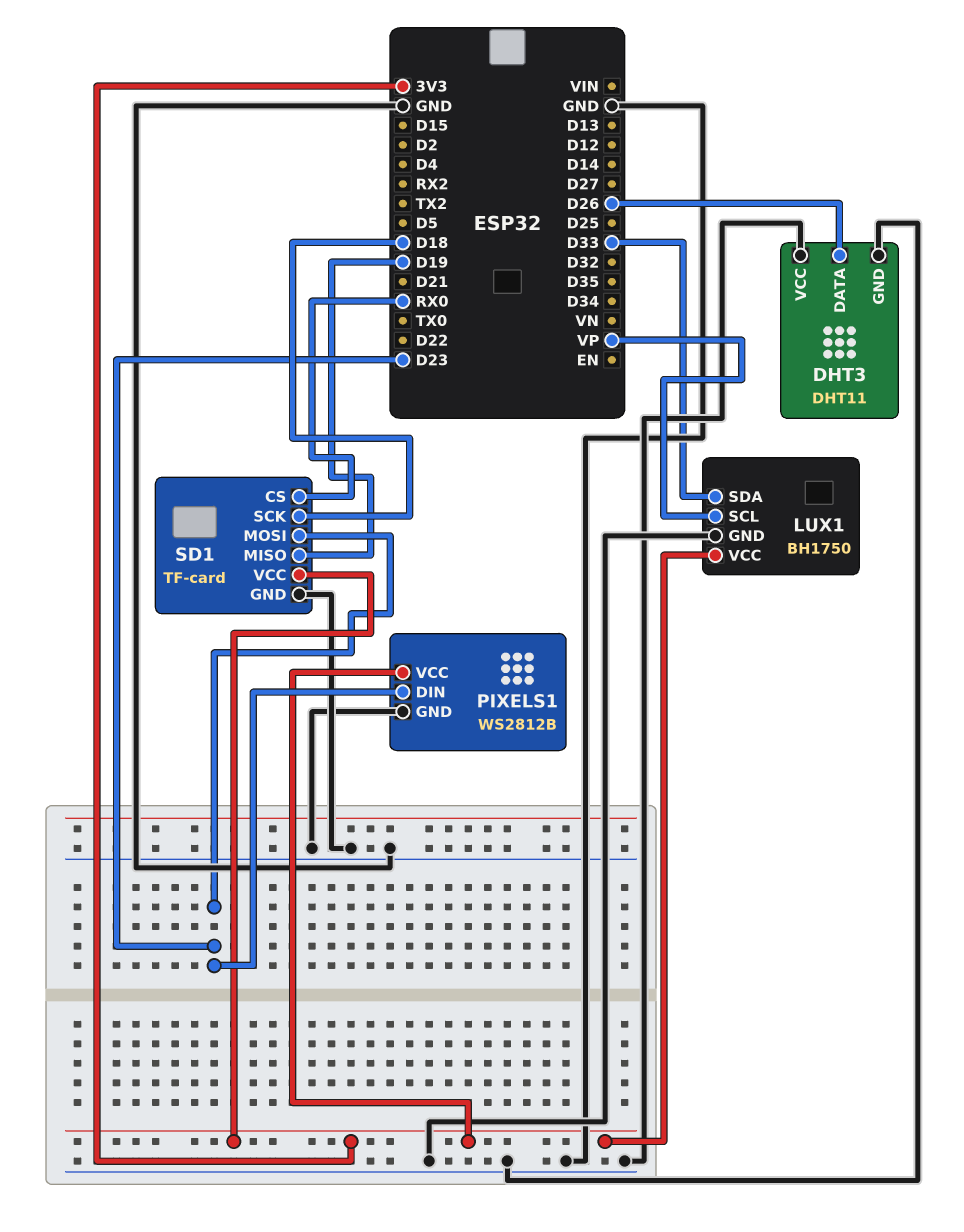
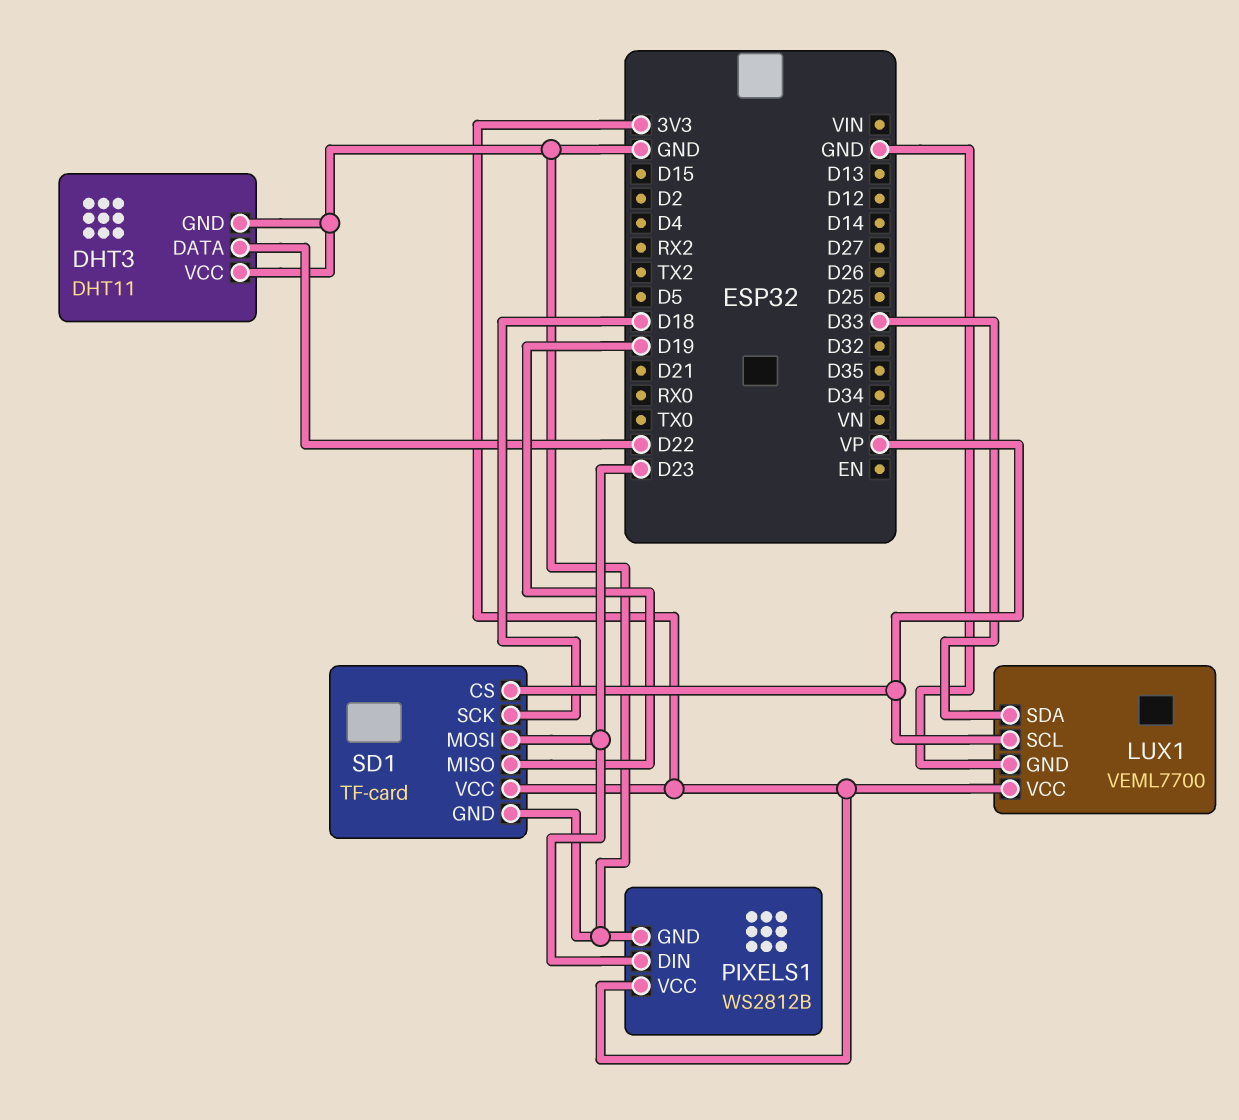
DHT3 pin DATA: D26 -> D22
LUX1: BH1750 -> VEML7700
SD1 pin CS: RX0 -> VP

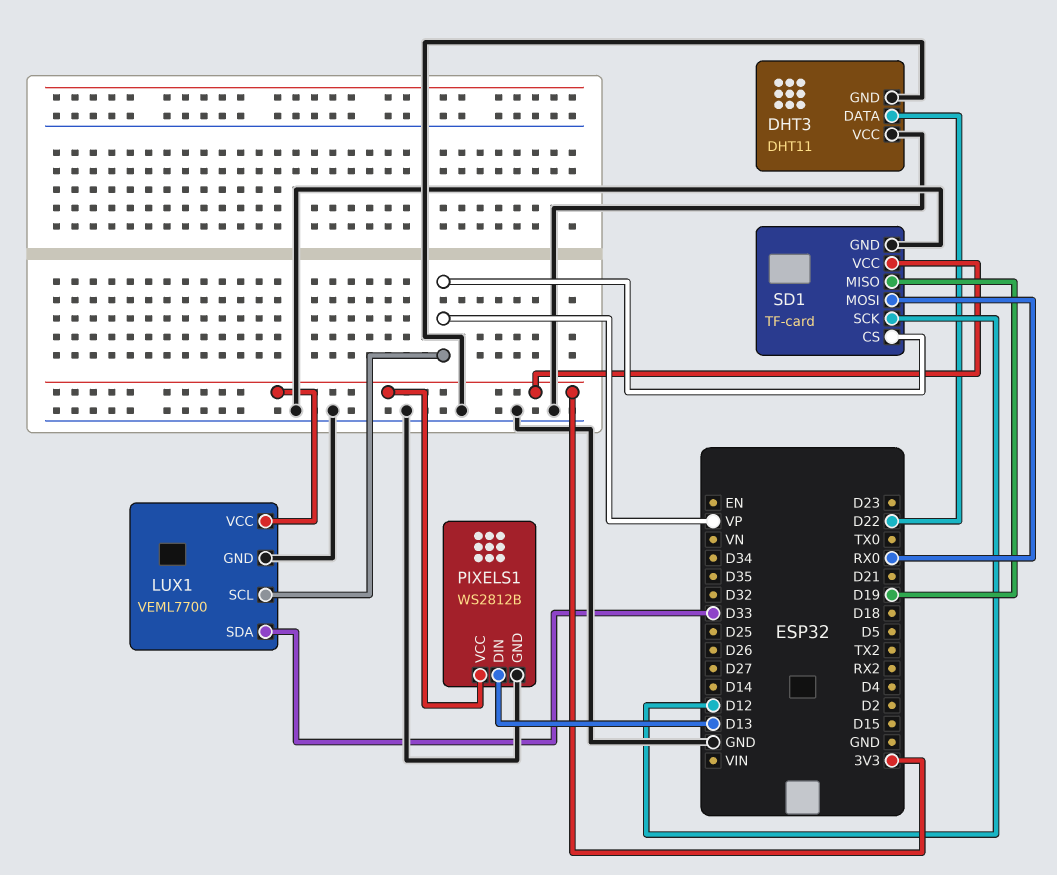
PIXELS1 pin DIN: D23 -> D13
SD1 pin MOSI: D23 -> RX0
SD1 pin SCK: D18 -> D12

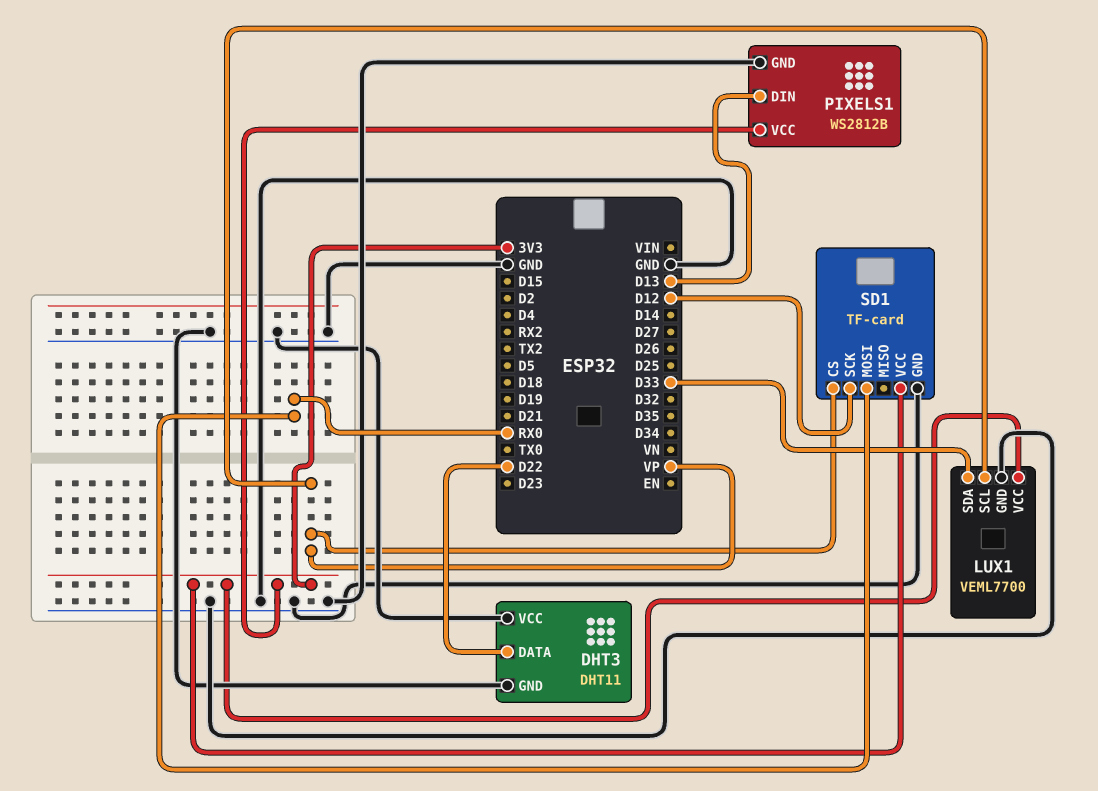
SD1 pin MISO: D19 -> none

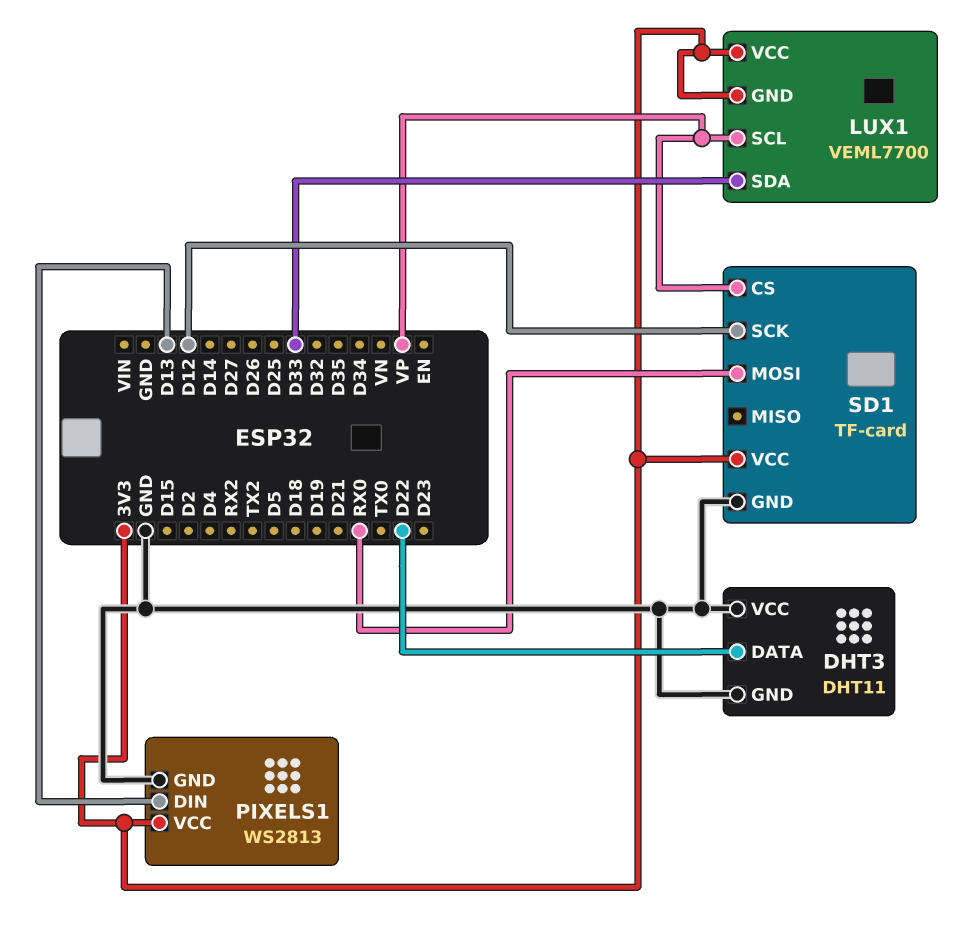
LUX1 pin GND: GND -> 3V3
PIXELS1: WS2812B -> WS2813

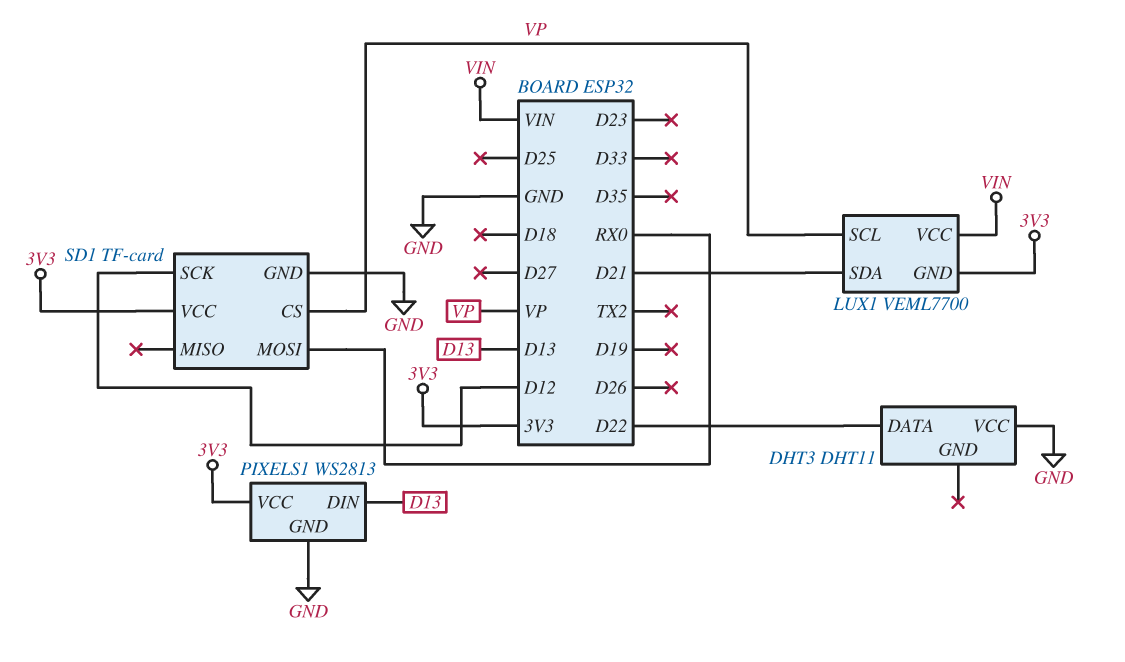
DHT3 pin GND: GND -> none
LUX1 pin SDA: D33 -> D21
LUX1 pin VCC: 3V3 -> VIN

